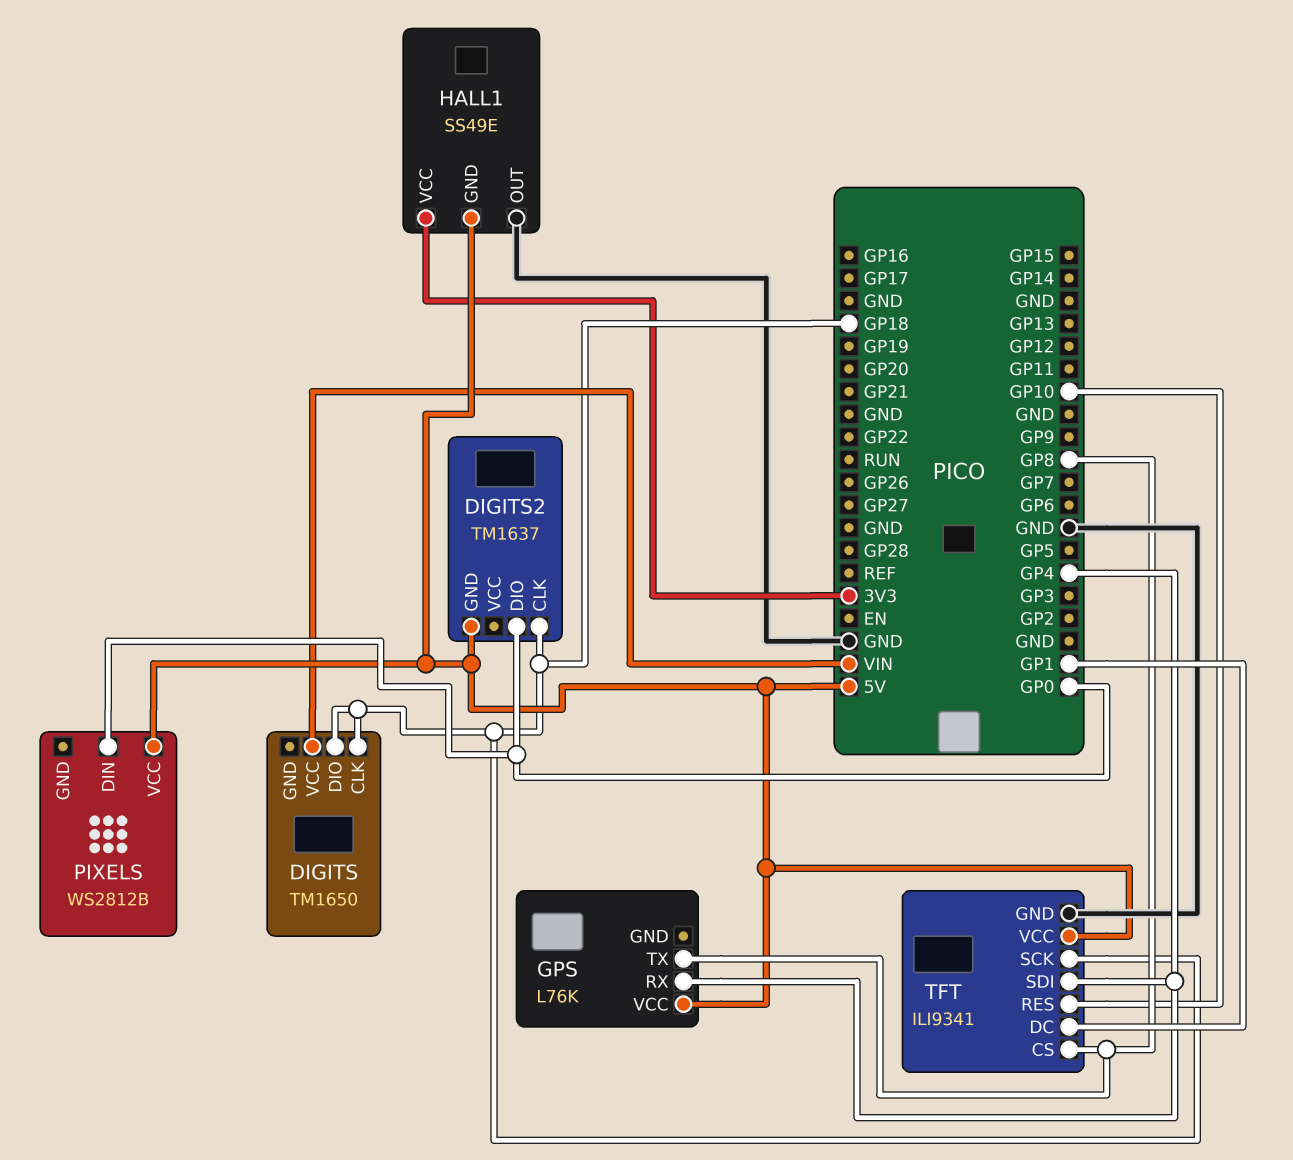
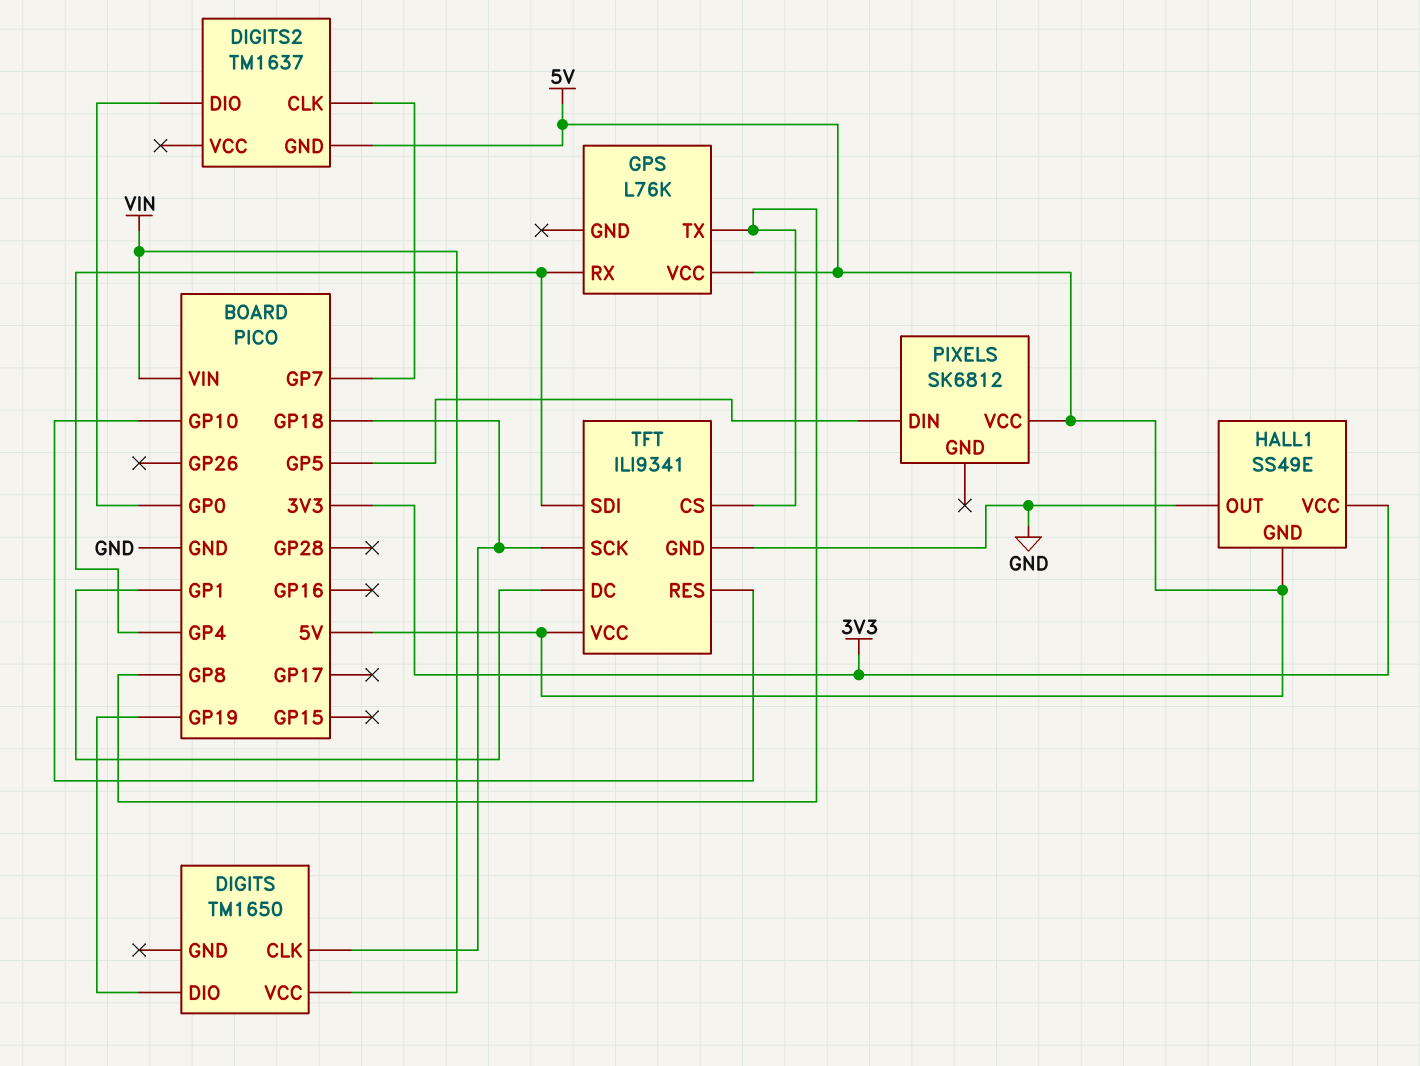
DIGITS pin DIO: GP18 -> GP19
DIGITS2 pin CLK: GP18 -> GP7
PIXELS: WS2812B -> SK6812
PIXELS pin DIN: GP0 -> GP5

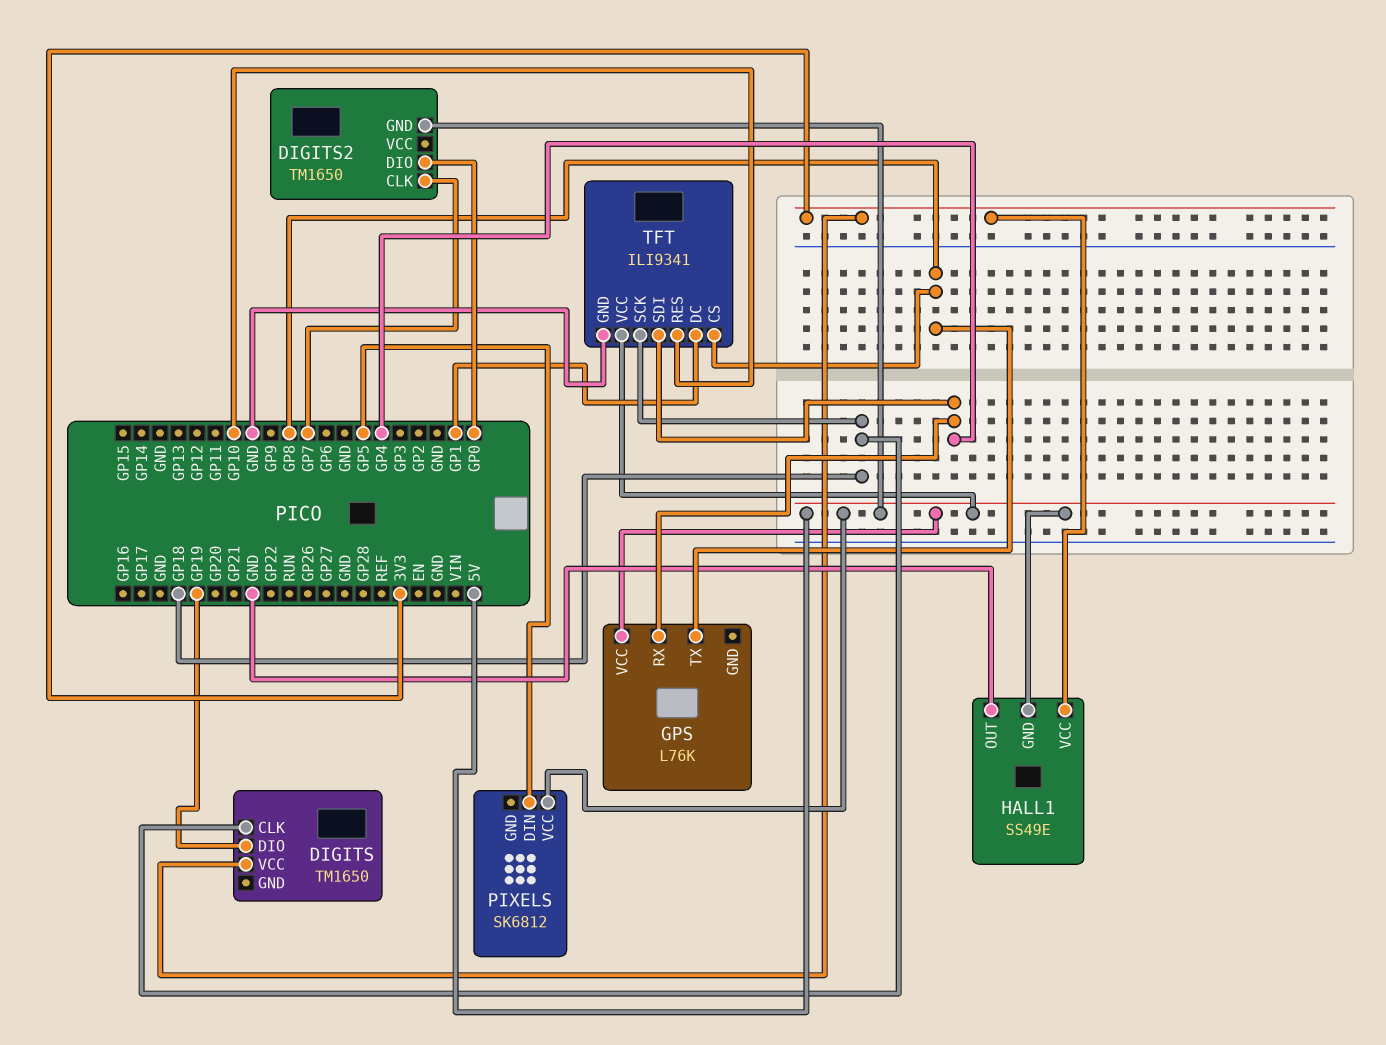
DIGITS pin VCC: VIN -> 3V3
DIGITS2: TM1637 -> TM1650

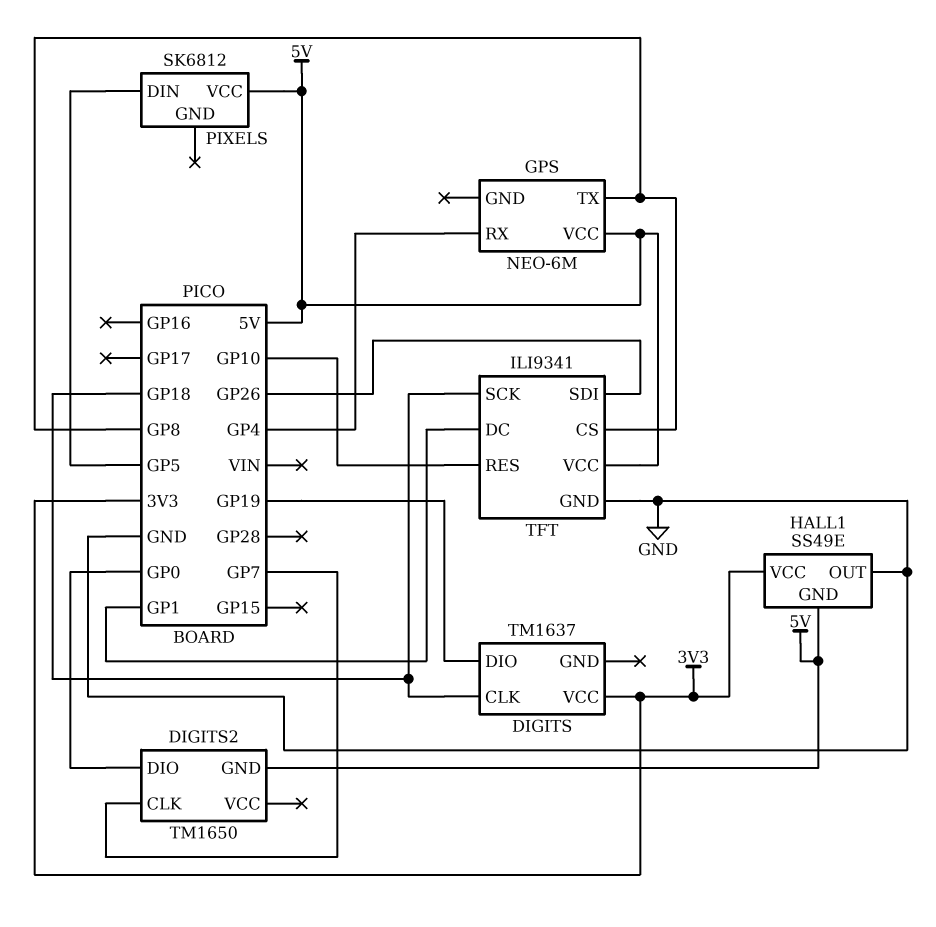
DIGITS: TM1650 -> TM1637
GPS: L76K -> NEO-6M
TFT pin SDI: GP4 -> GP26

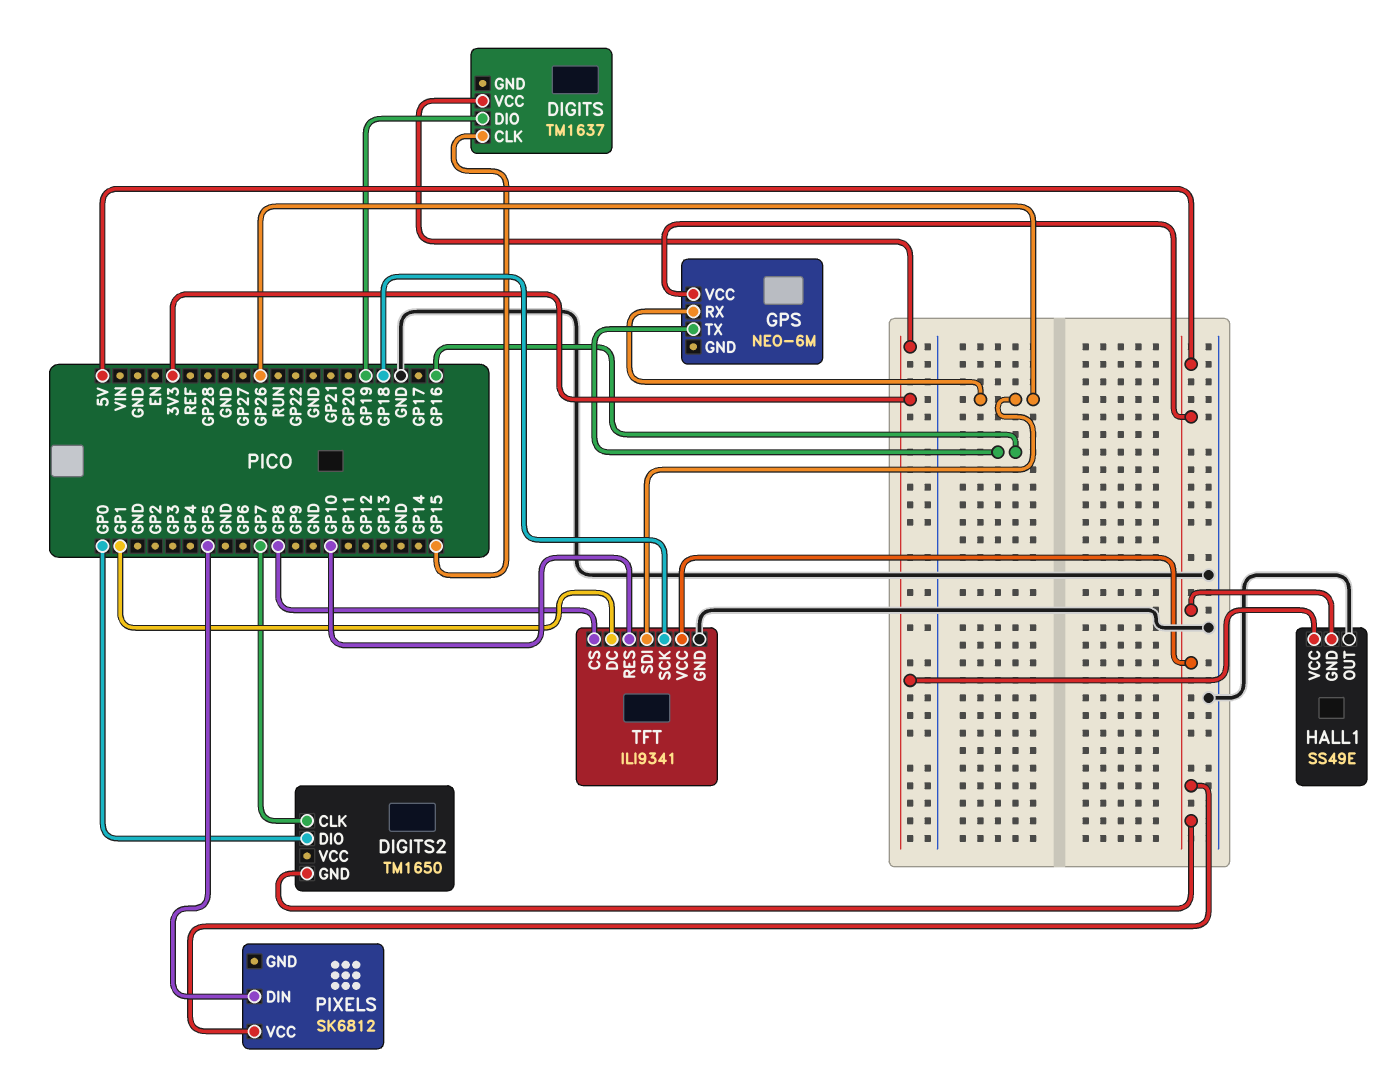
DIGITS pin CLK: GP18 -> GP15
GPS pin RX: GP4 -> GP26
GPS pin TX: GP8 -> GP16

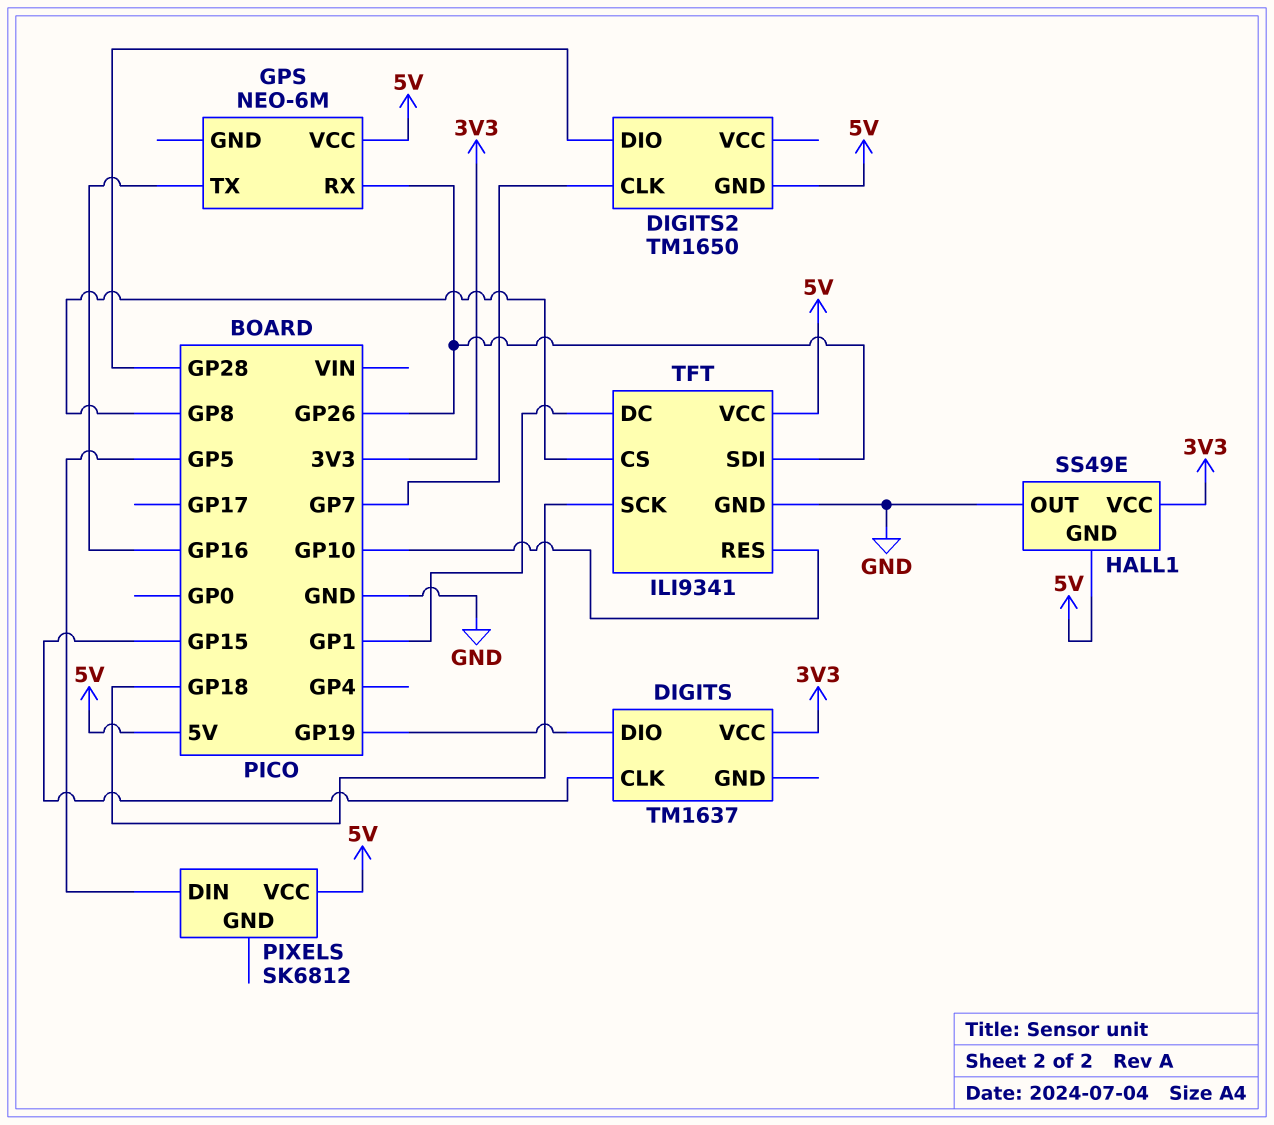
DIGITS2 pin DIO: GP0 -> GP28

